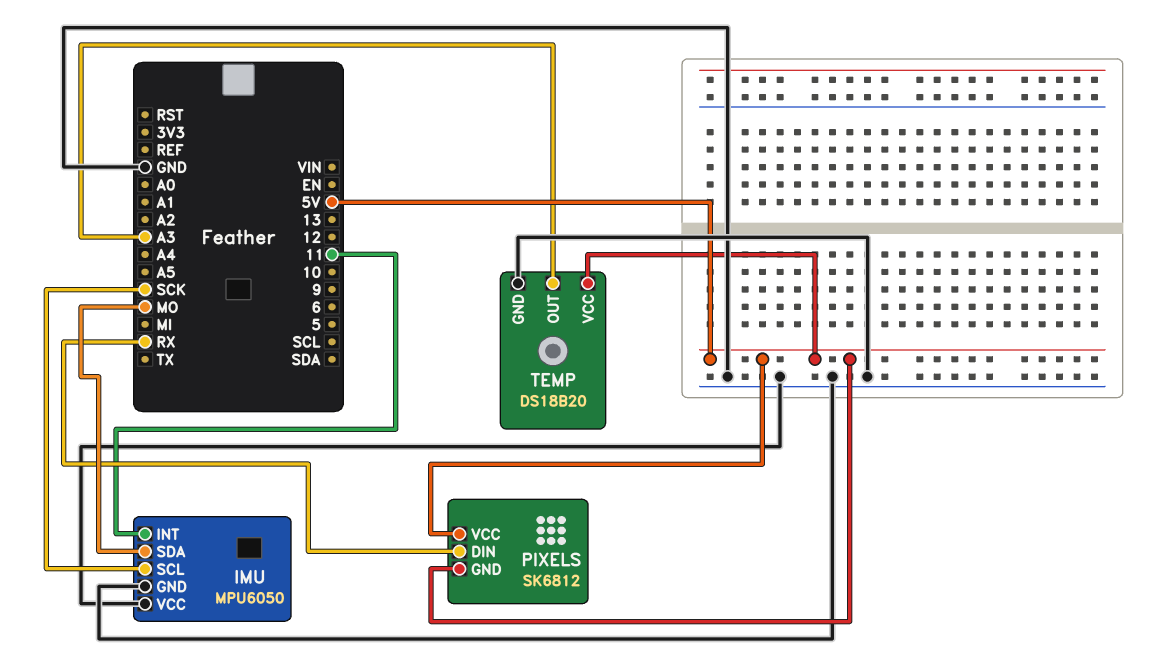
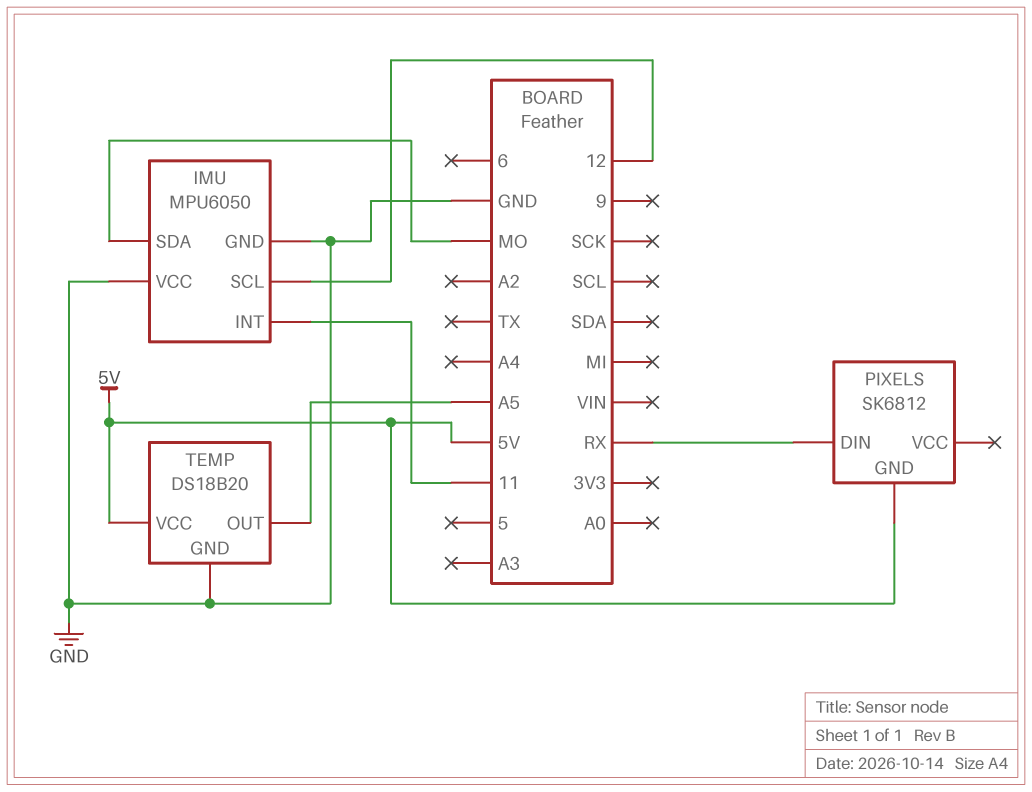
IMU pin SCL: SCK -> 12
PIXELS pin VCC: 5V -> none
TEMP pin OUT: A3 -> A5

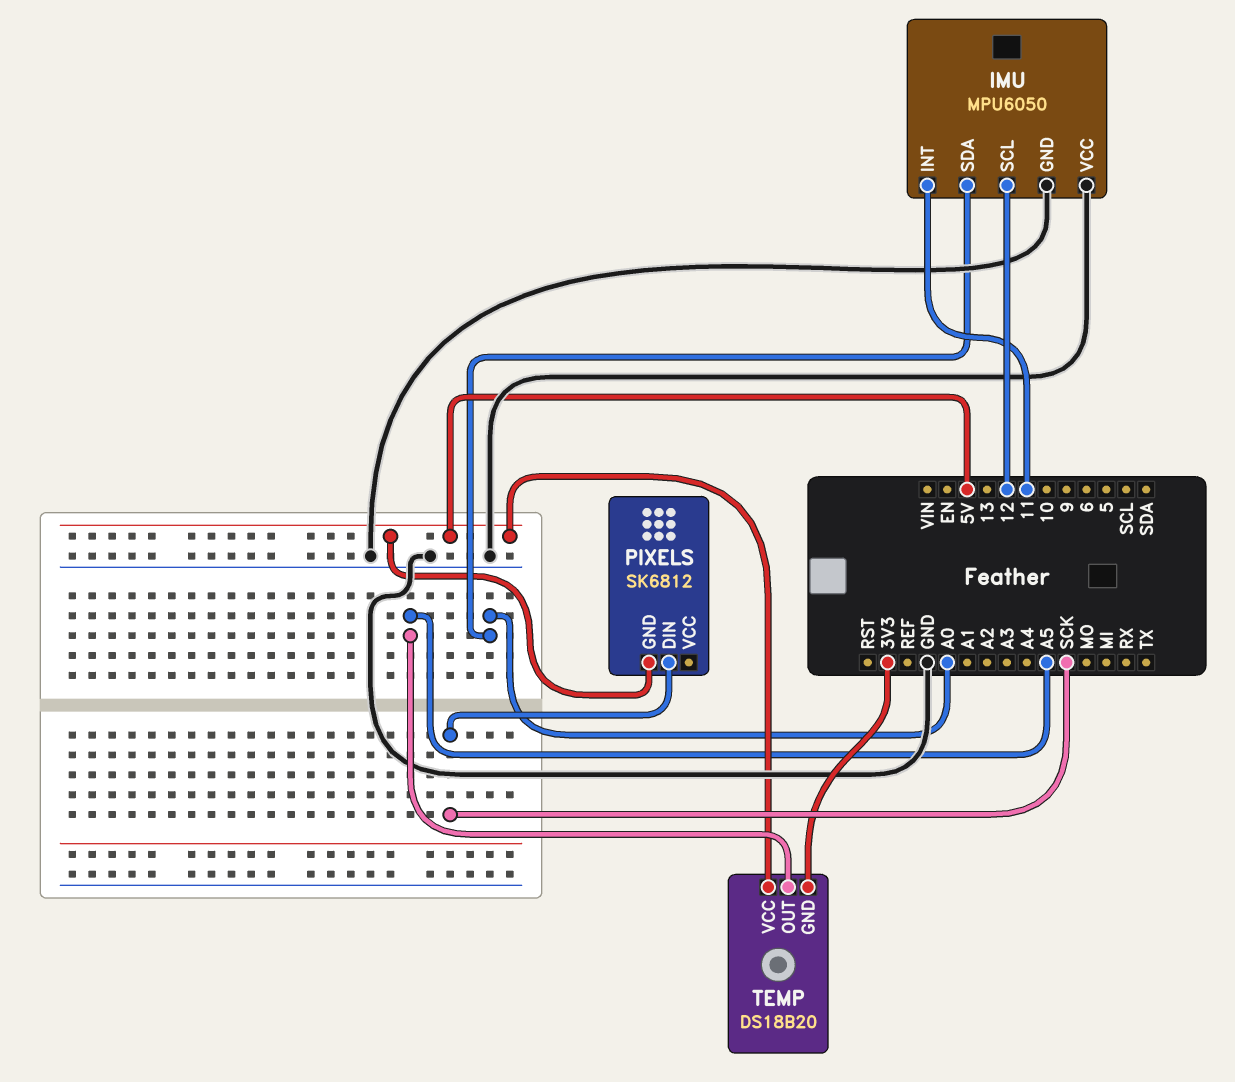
IMU pin SDA: MO -> A0
PIXELS pin DIN: RX -> SCK
TEMP pin GND: GND -> 3V3

